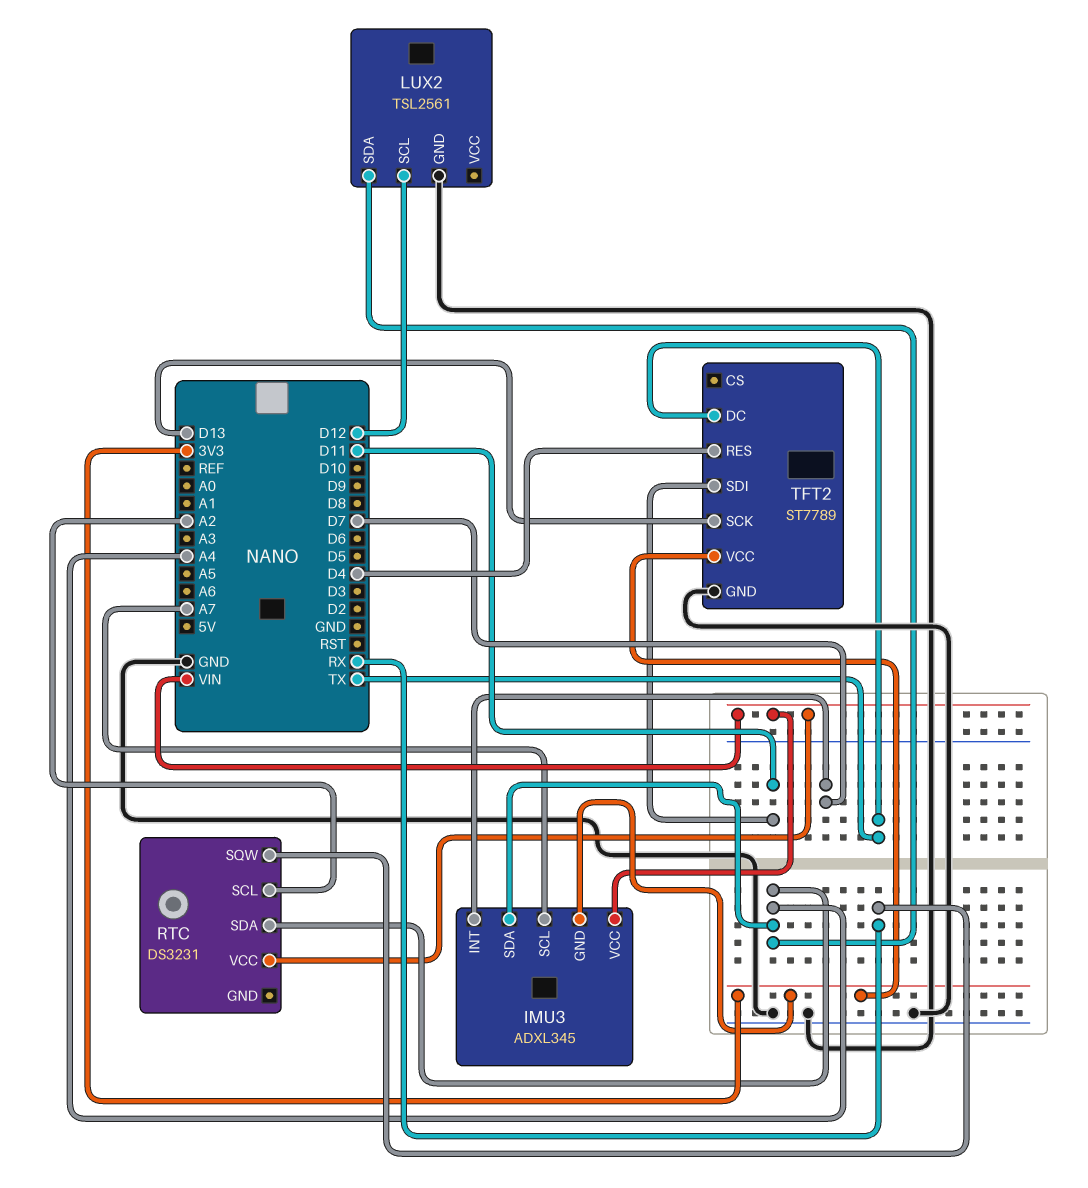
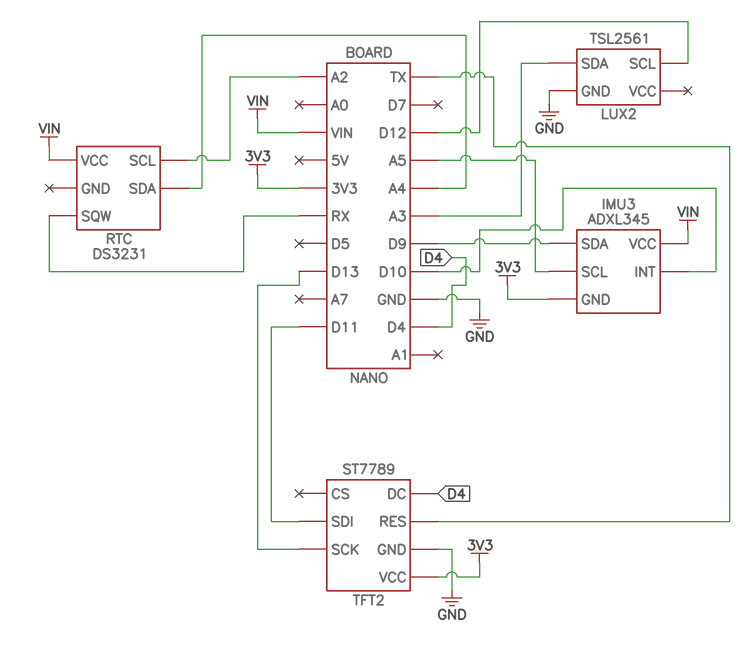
IMU3 pin INT: D7 -> D10
IMU3 pin SCL: A7 -> A5
IMU3 pin SDA: A4 -> D9
LUX2 pin SDA: A4 -> A3
TFT2 pin DC: TX -> D4
TFT2 pin RES: D4 -> TX

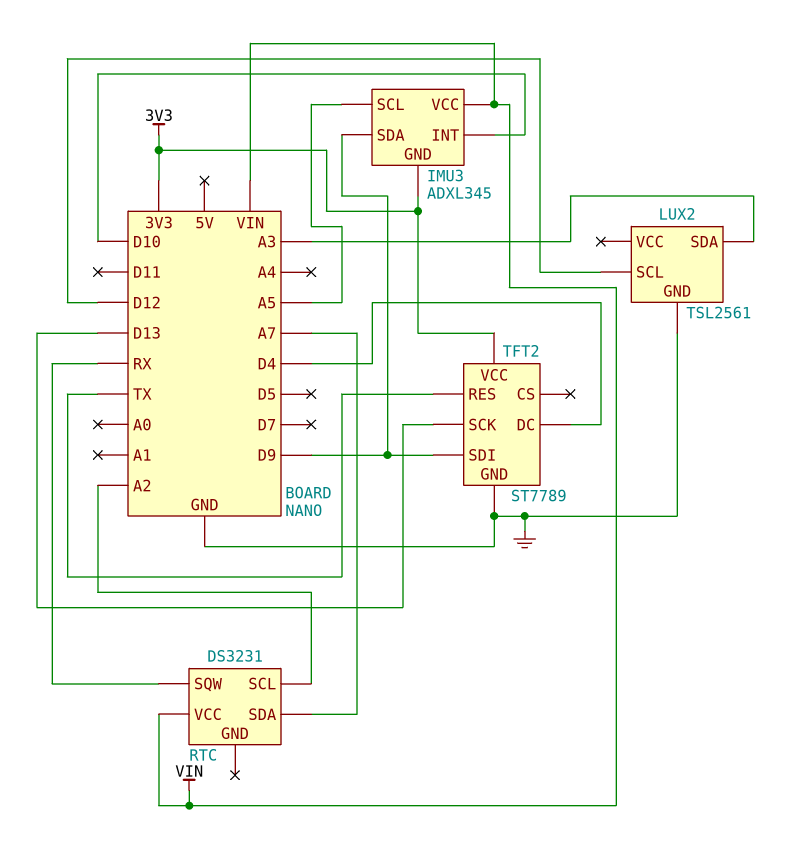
RTC pin SDA: A4 -> A7
TFT2 pin SDI: D11 -> D9

